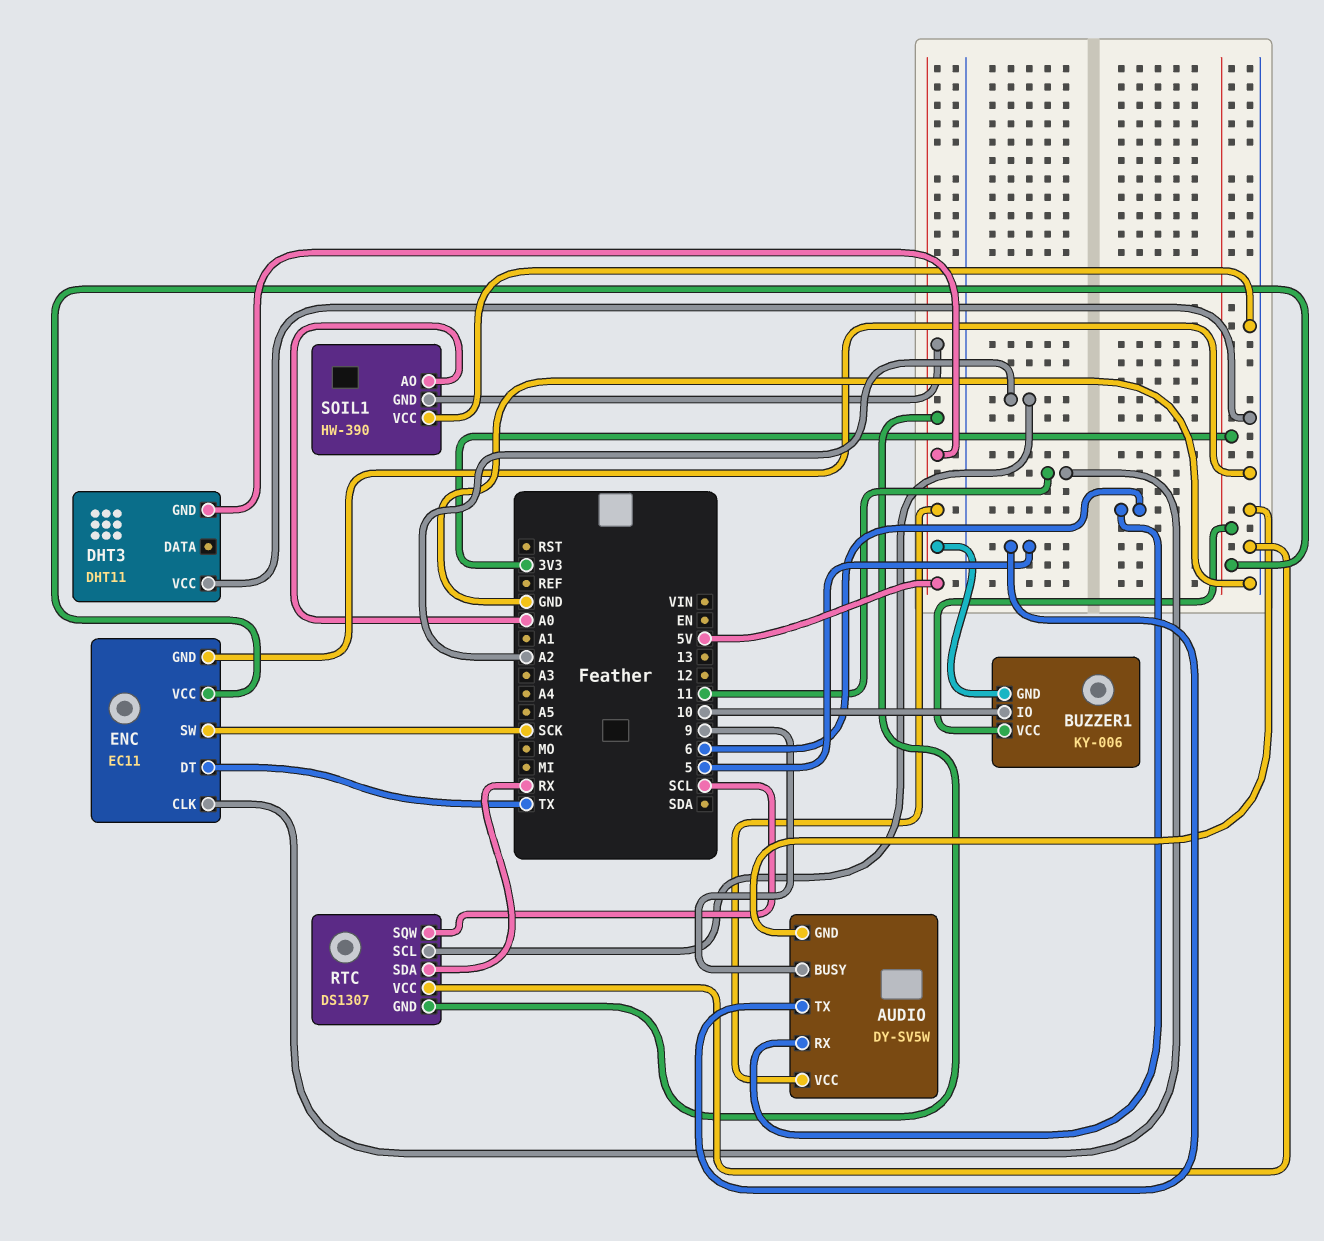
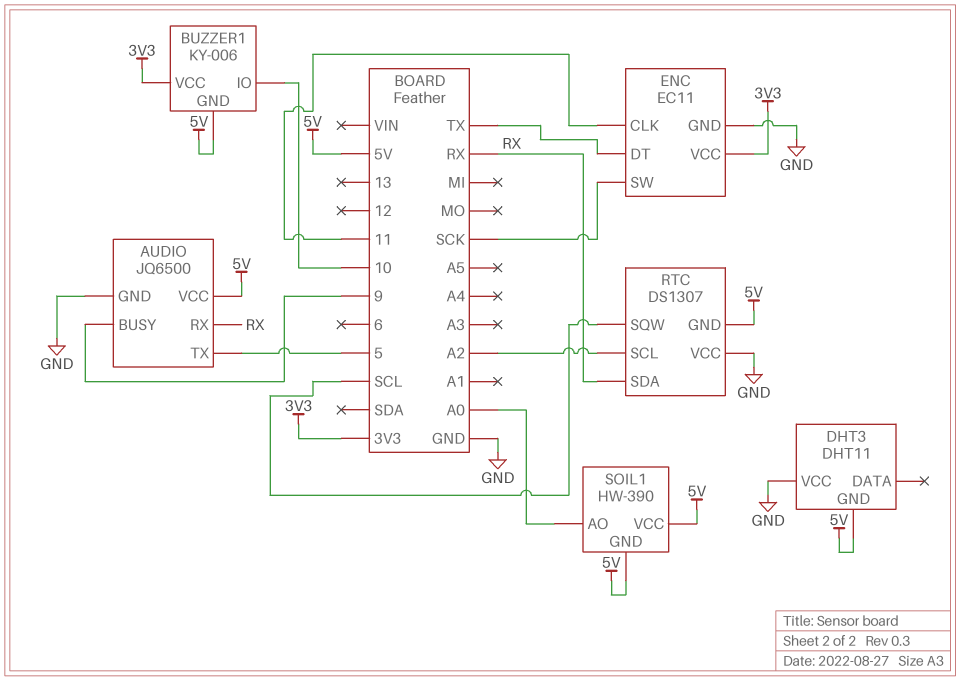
AUDIO: DY-SV5W -> JQ6500
AUDIO pin RX: 6 -> RX
SOIL1 pin VCC: GND -> 5V

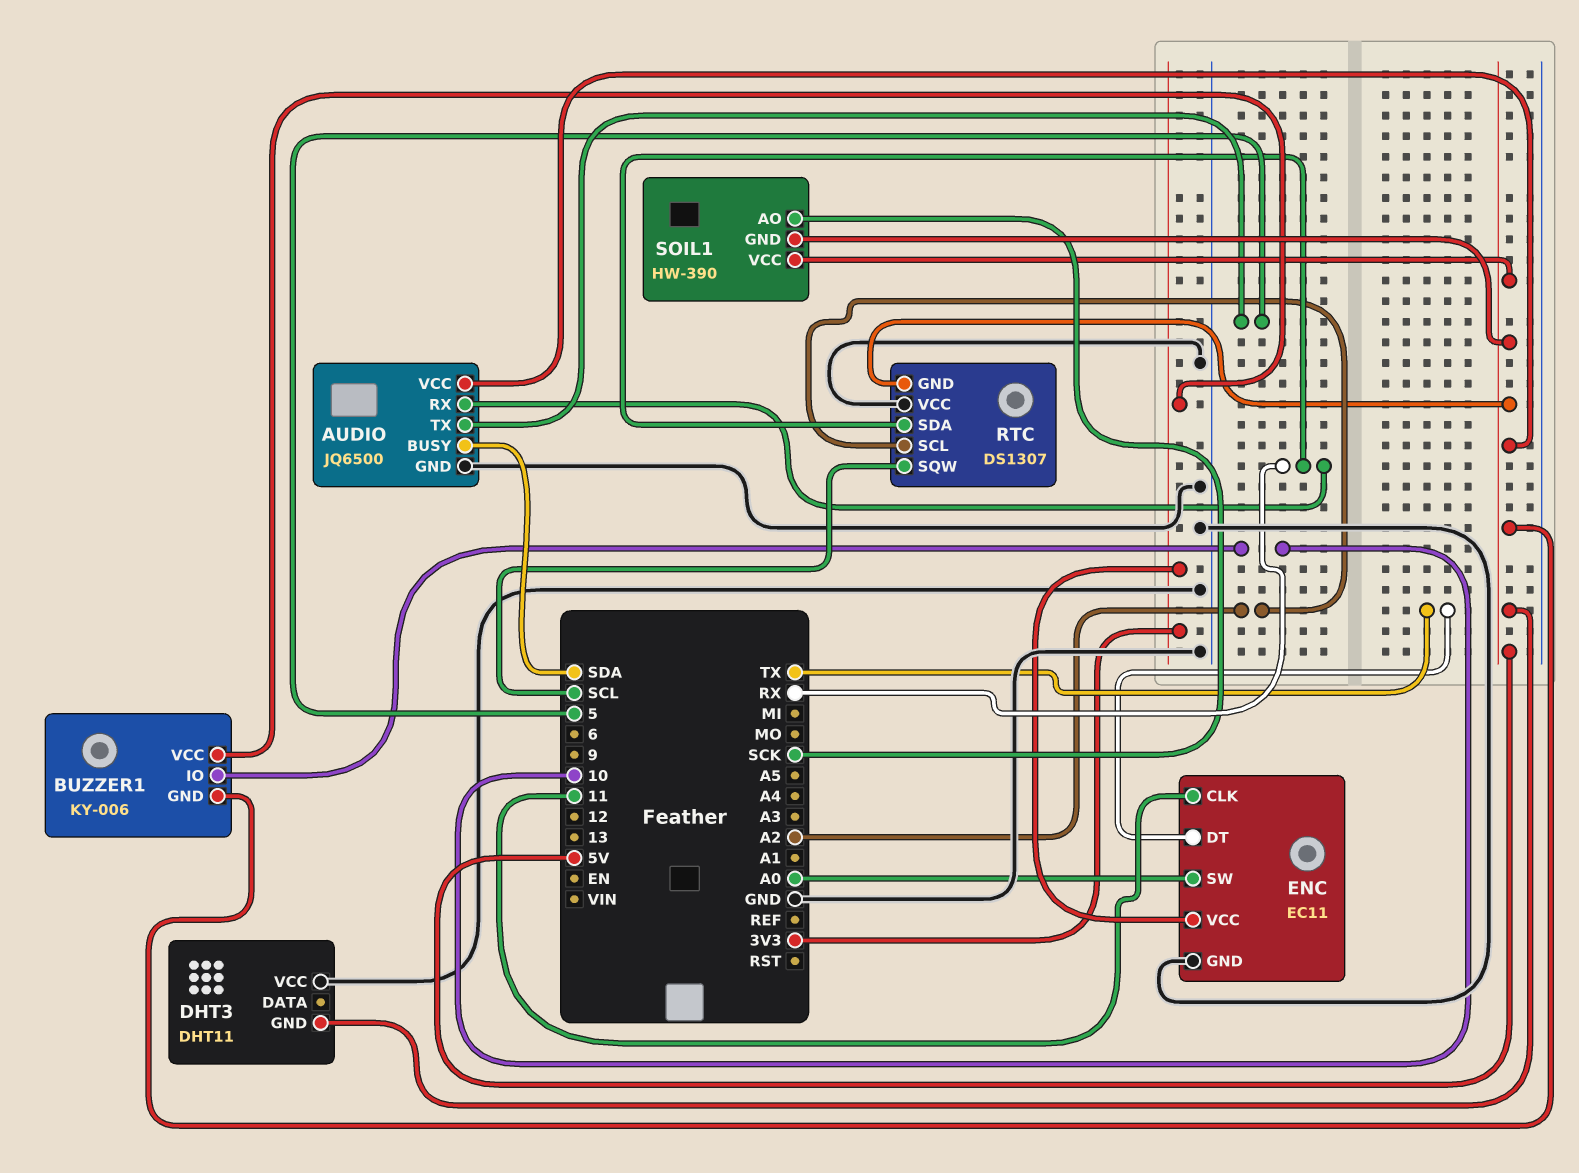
AUDIO pin BUSY: 9 -> SDA
ENC pin SW: SCK -> A0
SOIL1 pin AO: A0 -> SCK

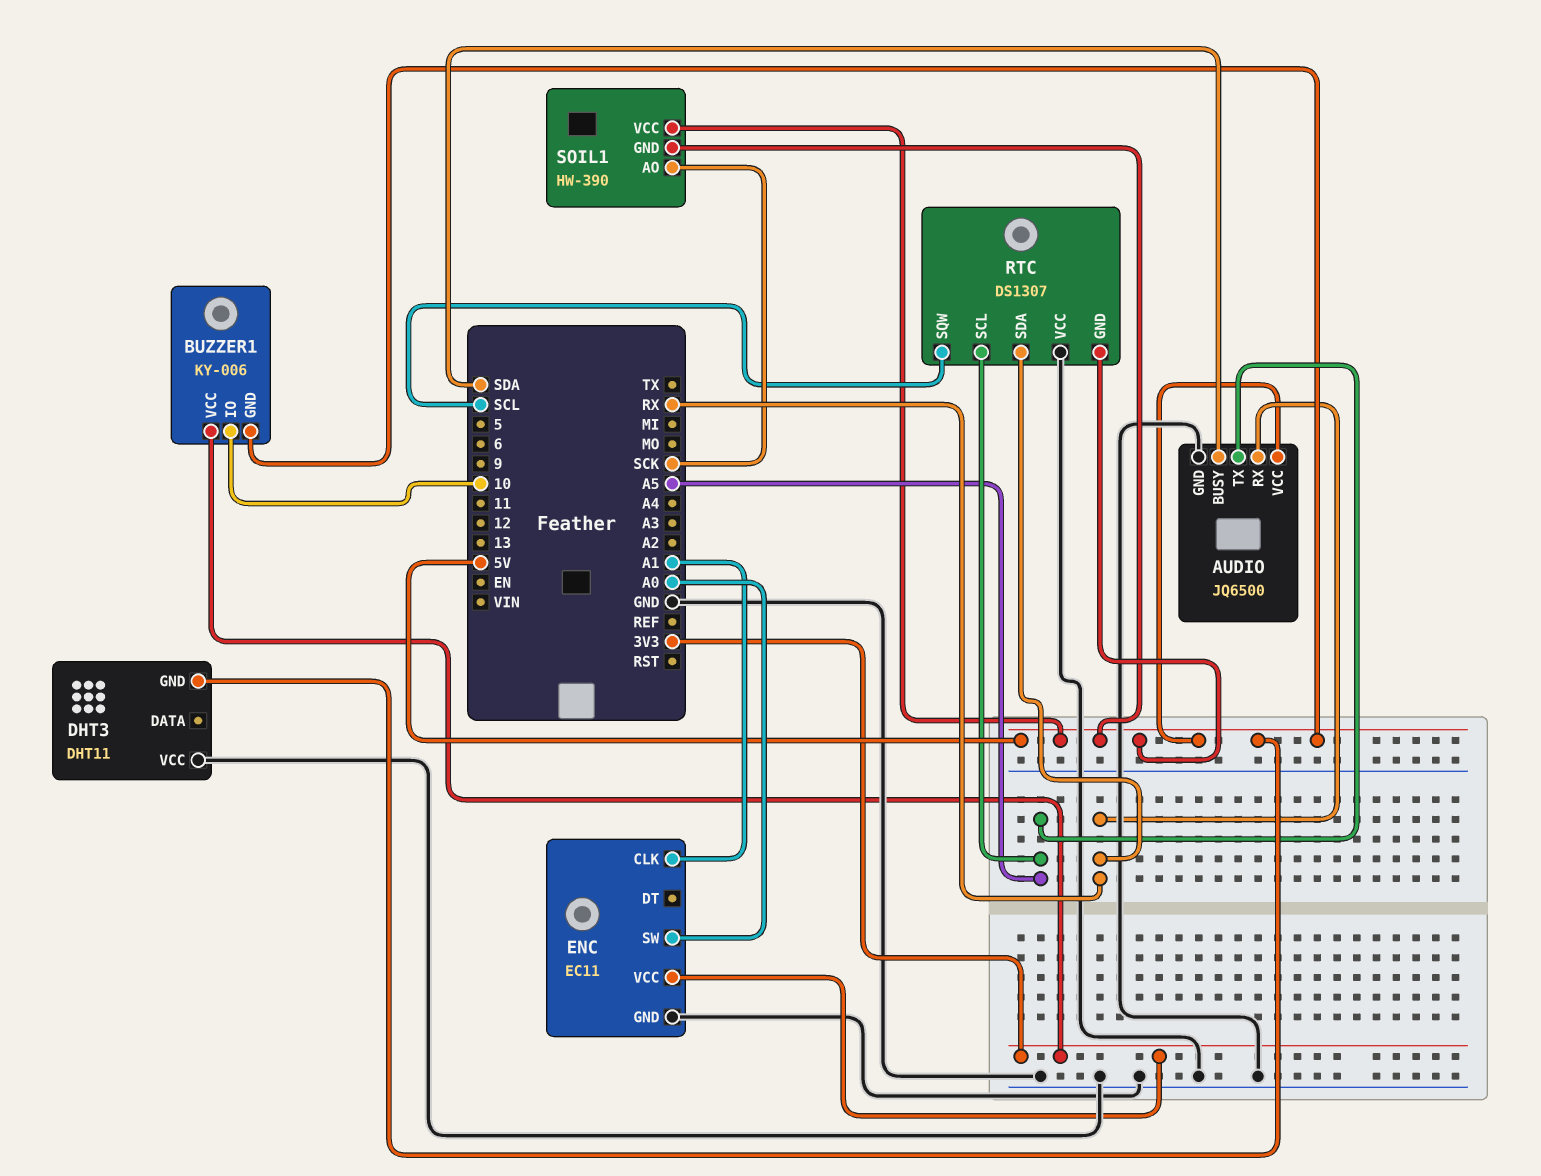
AUDIO pin TX: 5 -> A5
ENC pin CLK: 11 -> A1
ENC pin DT: TX -> none
RTC pin SCL: A2 -> A5

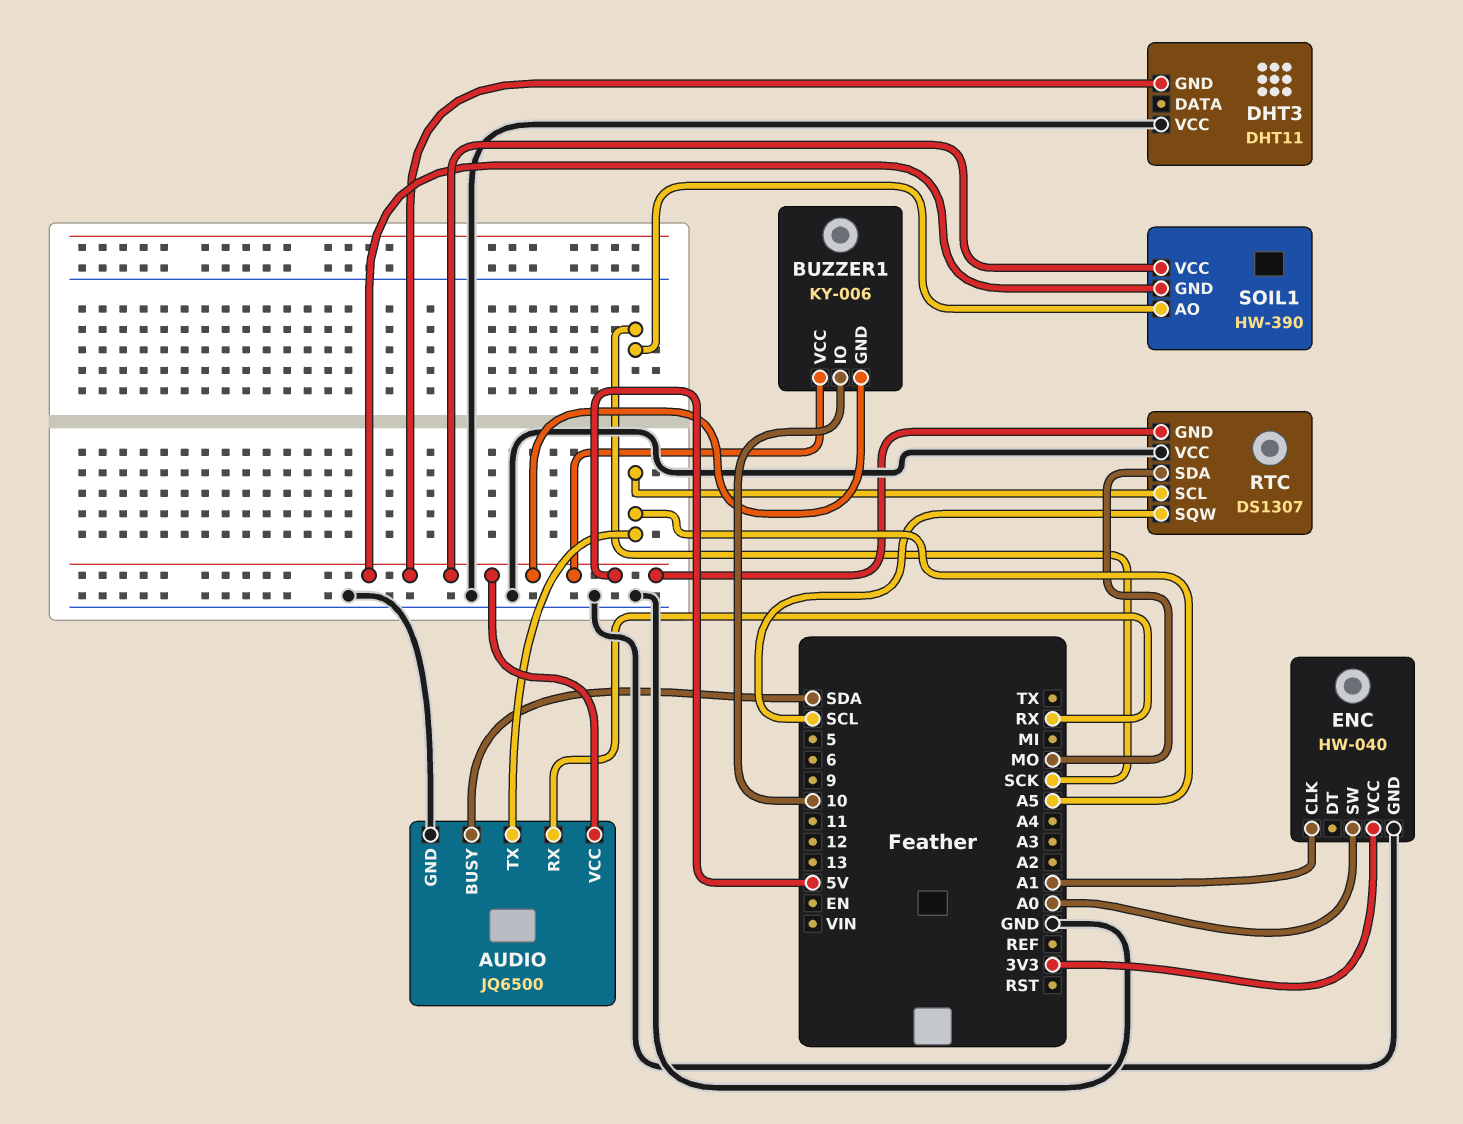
BUZZER1 pin VCC: 3V3 -> 5V
ENC: EC11 -> HW-040
RTC pin SDA: RX -> MO

